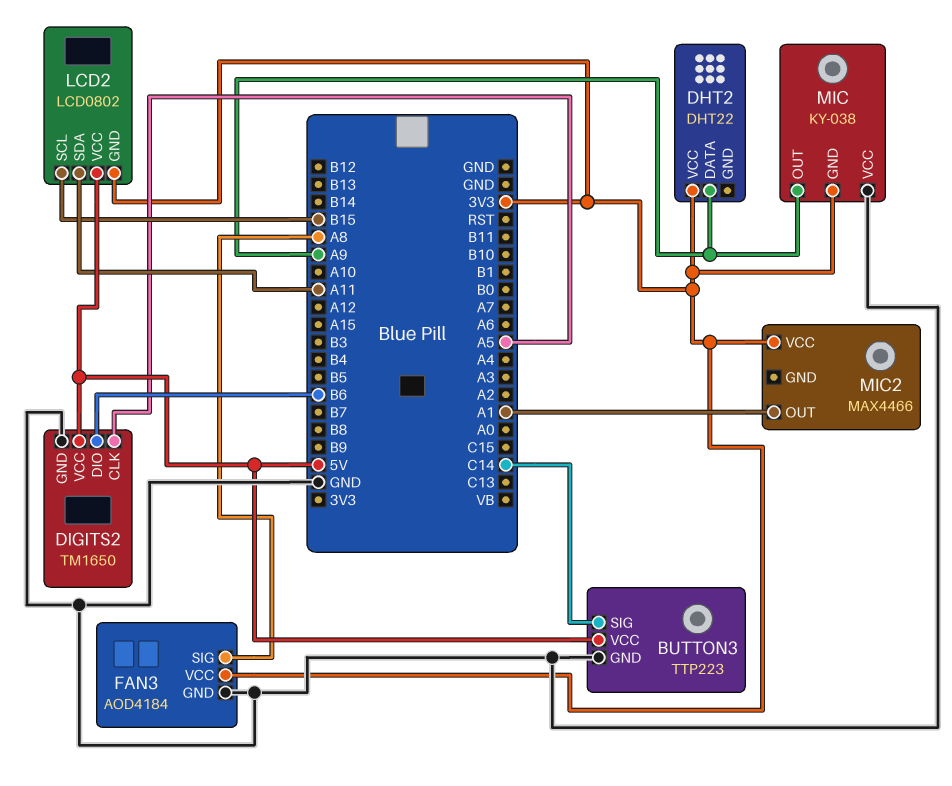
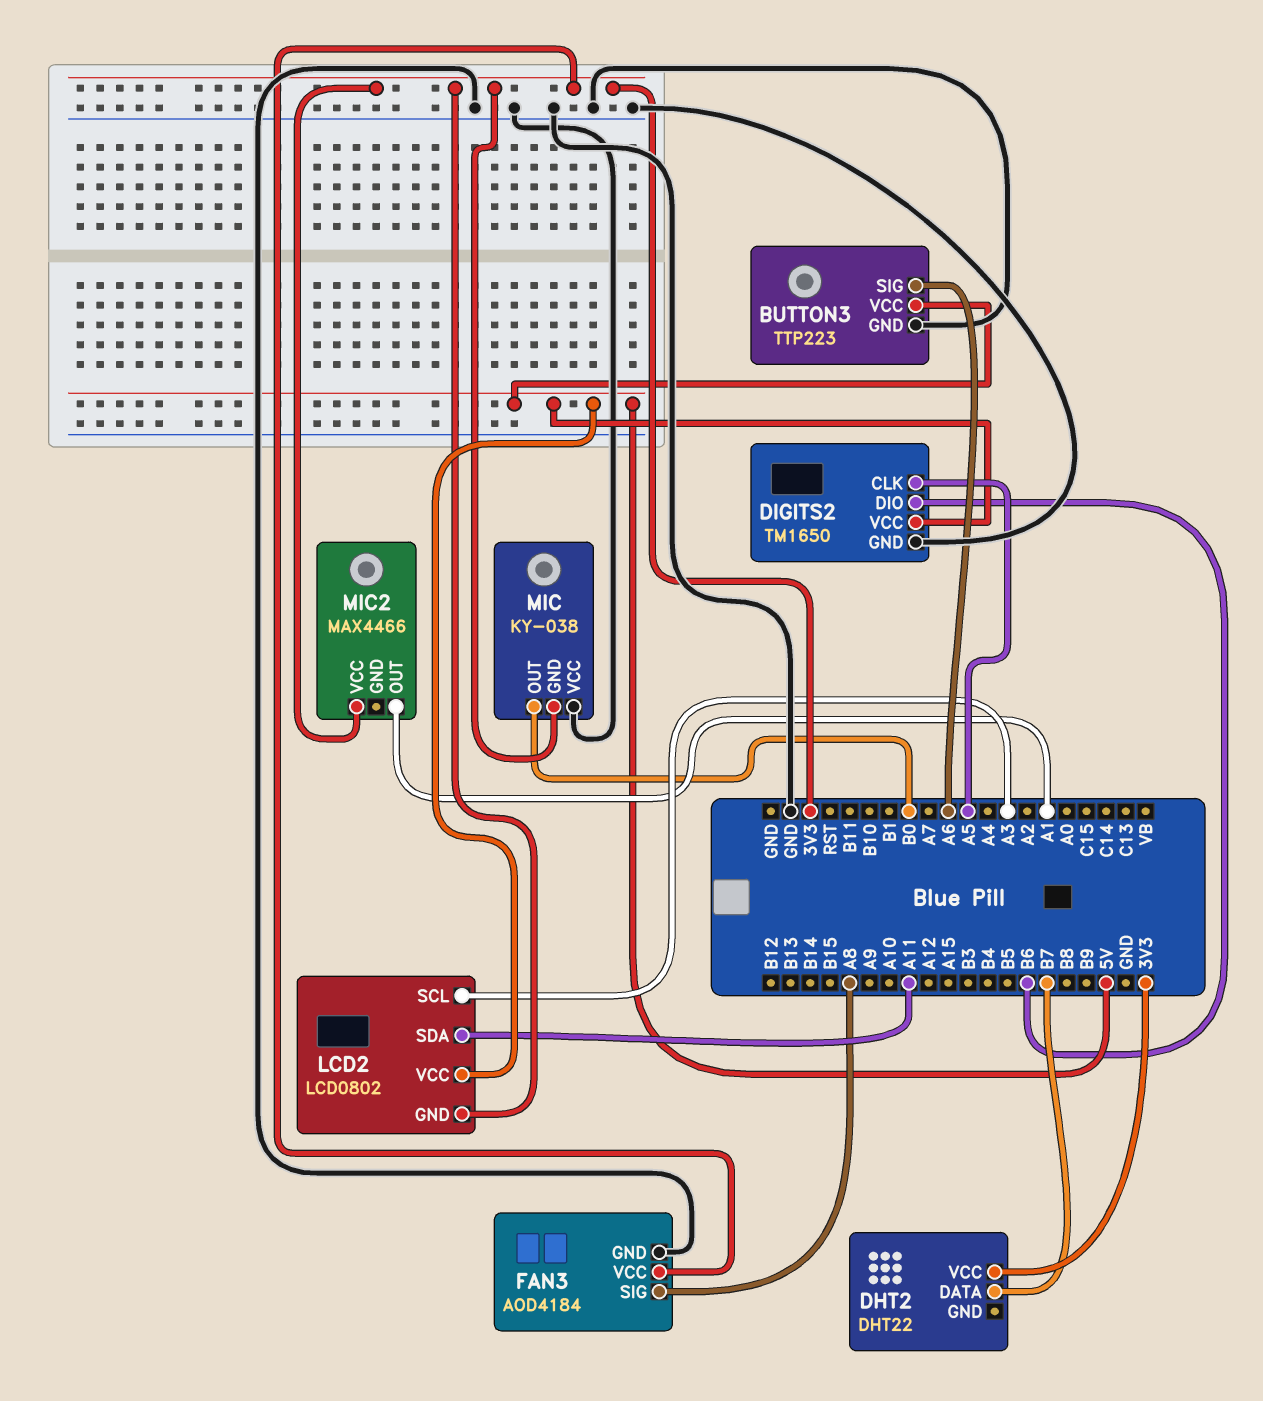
BUTTON3 pin SIG: C14 -> A6
DHT2 pin DATA: A9 -> B7
LCD2 pin SCL: B15 -> A3
MIC pin OUT: A9 -> B0

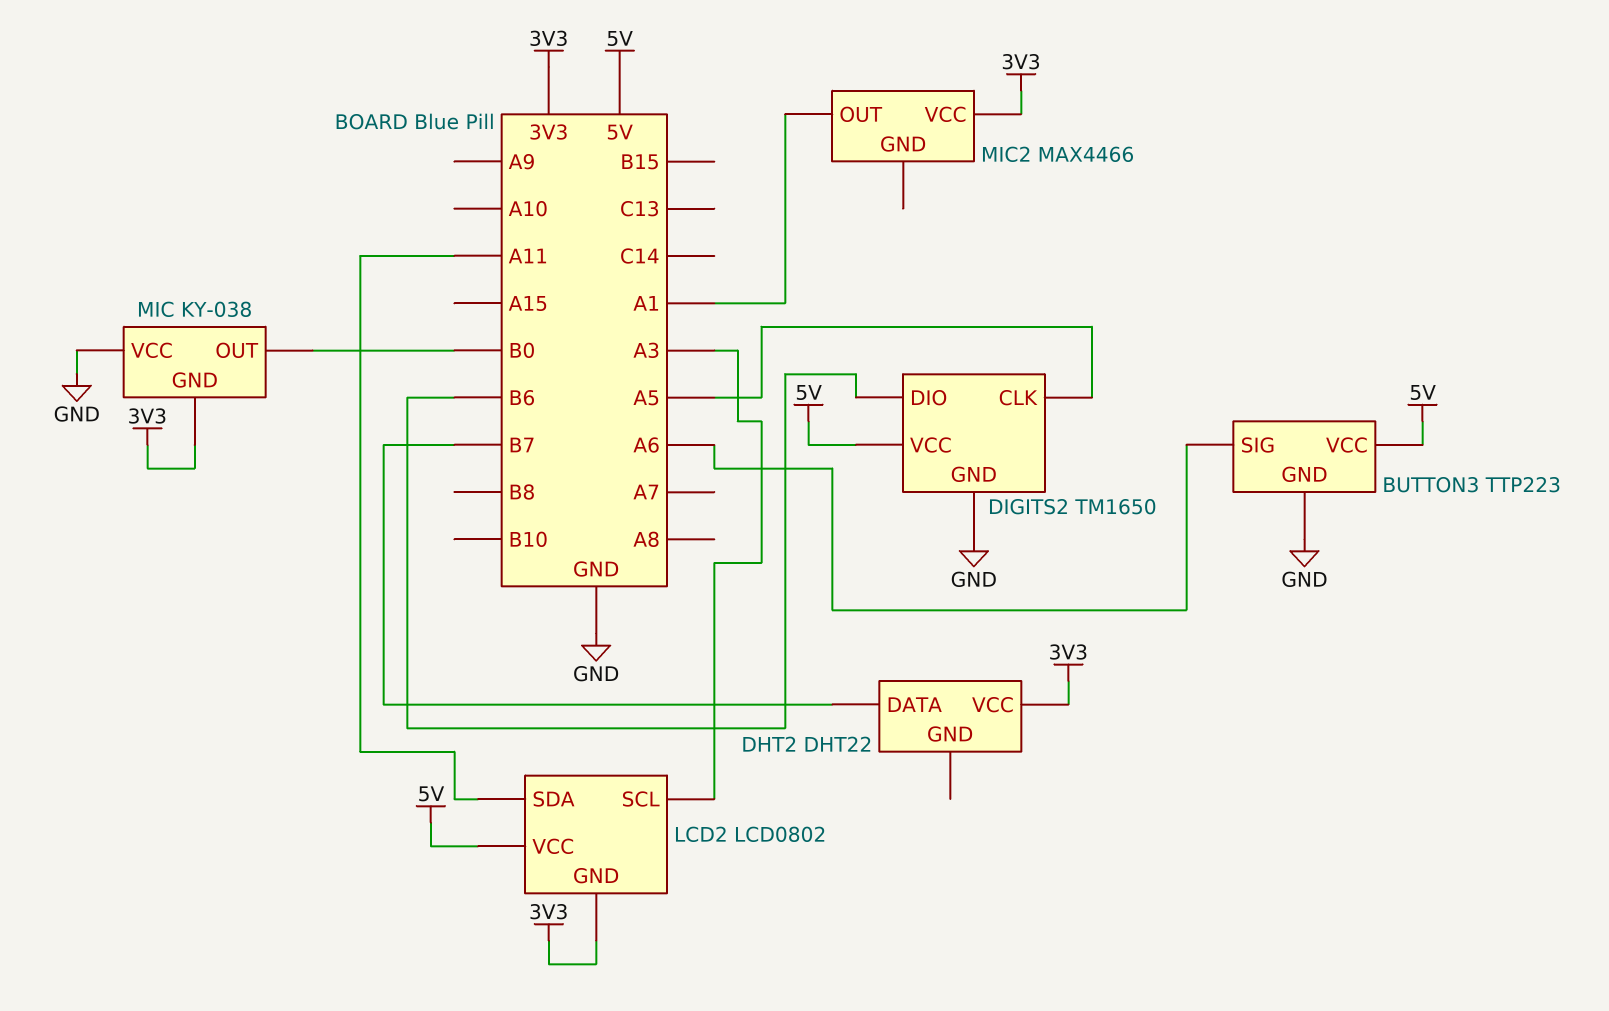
FAN3: AOD4184 -> none
FAN3 pin GND: GND -> none
FAN3 pin SIG: A8 -> none
FAN3 pin VCC: 3V3 -> none

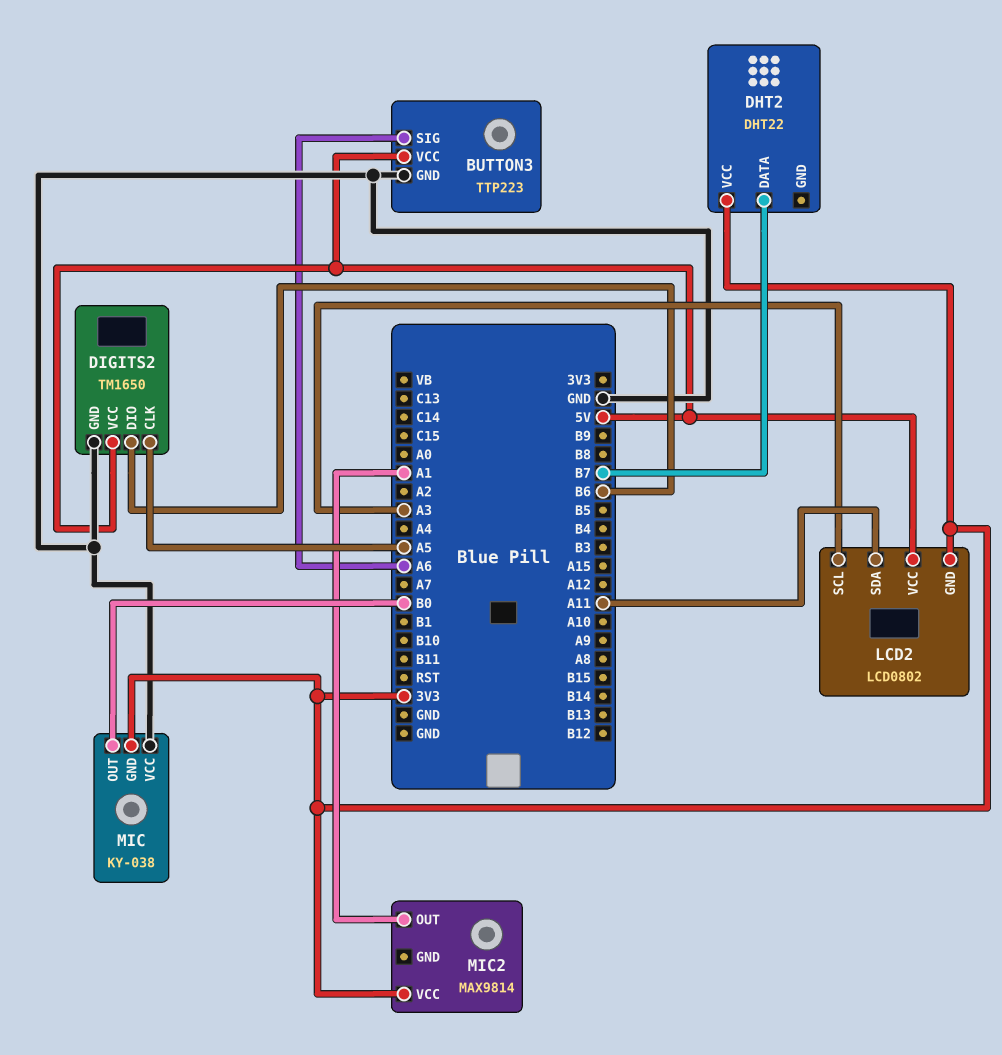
MIC2: MAX4466 -> MAX9814

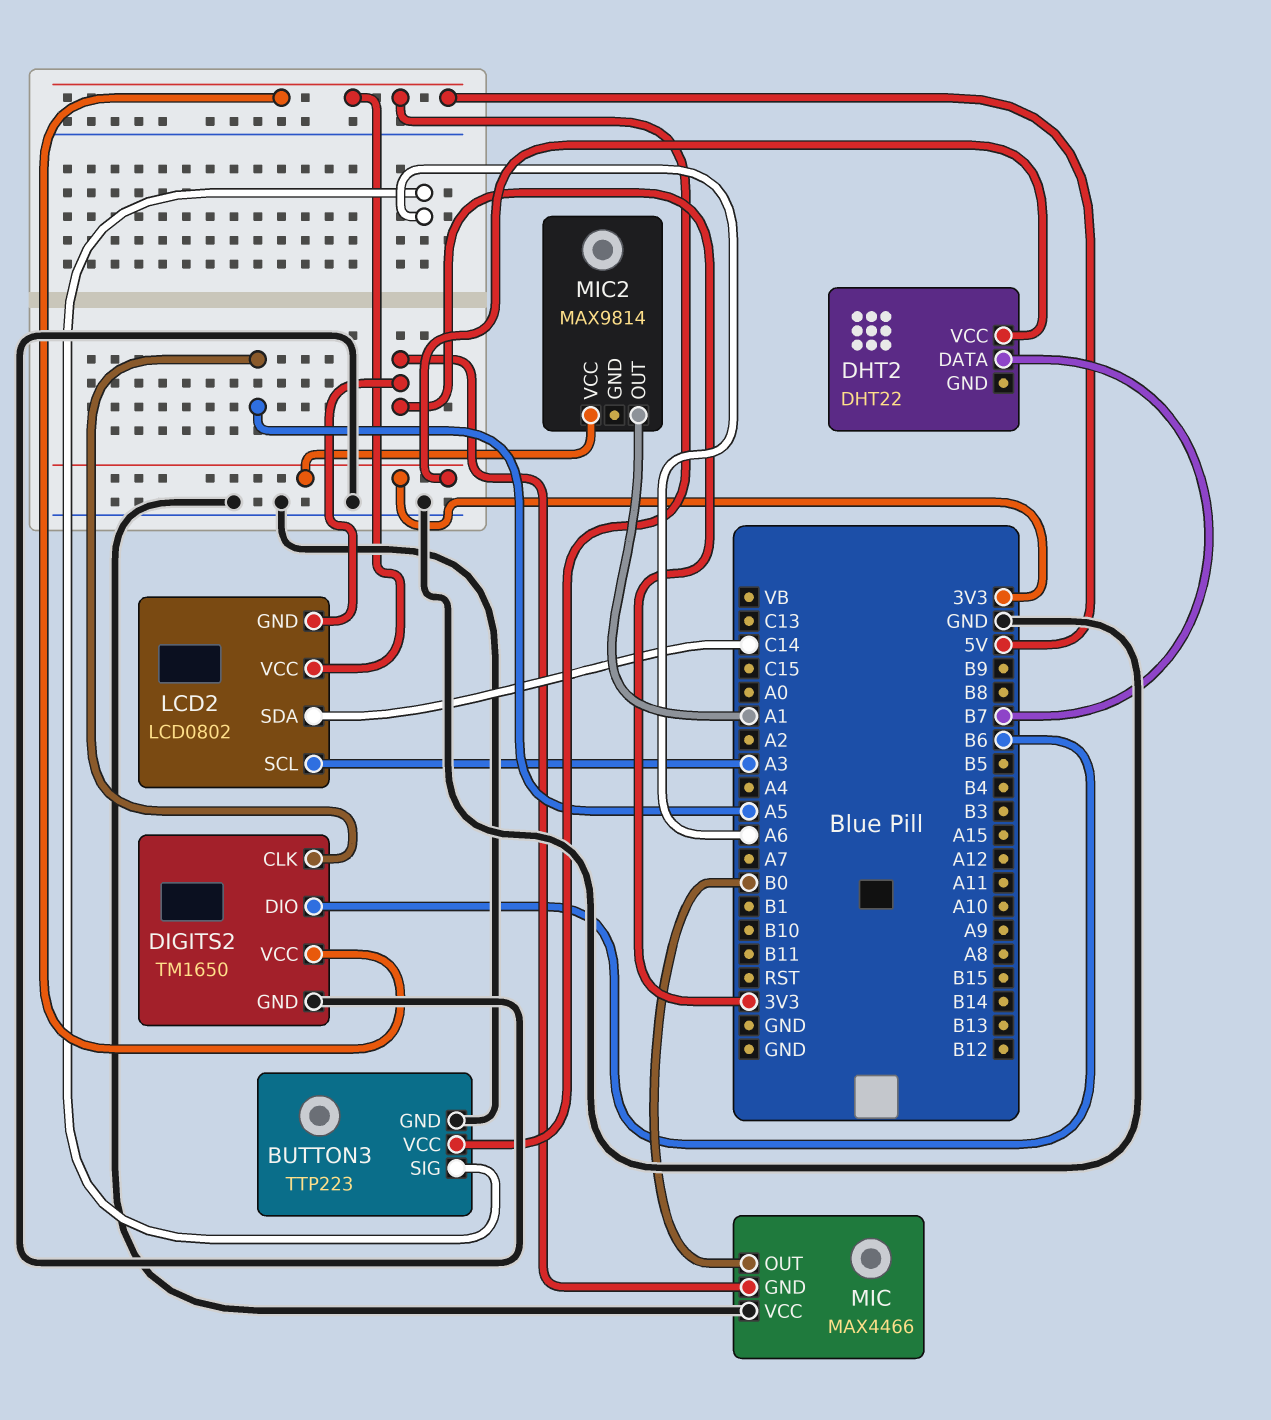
LCD2 pin SDA: A11 -> C14
MIC: KY-038 -> MAX4466

